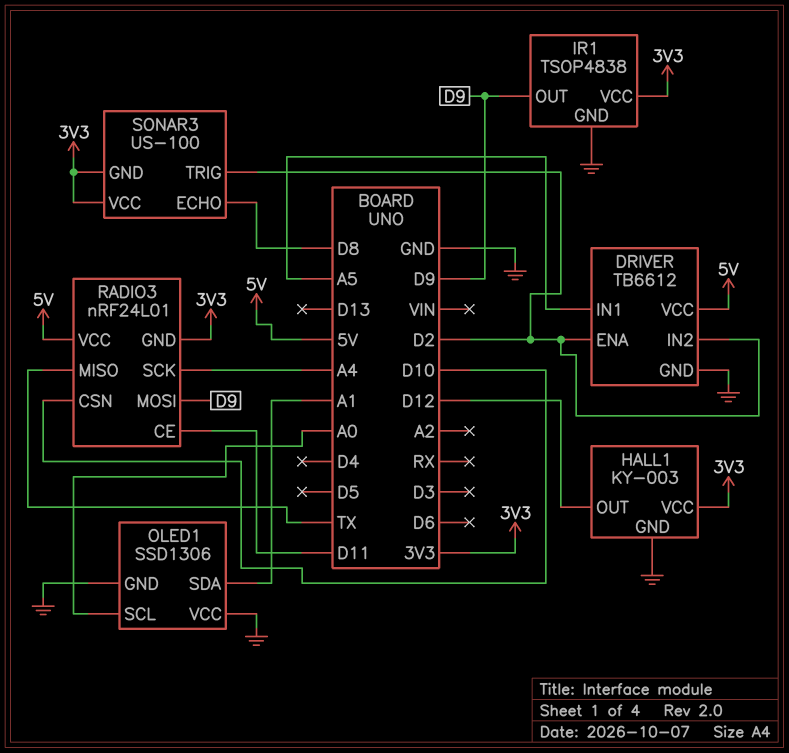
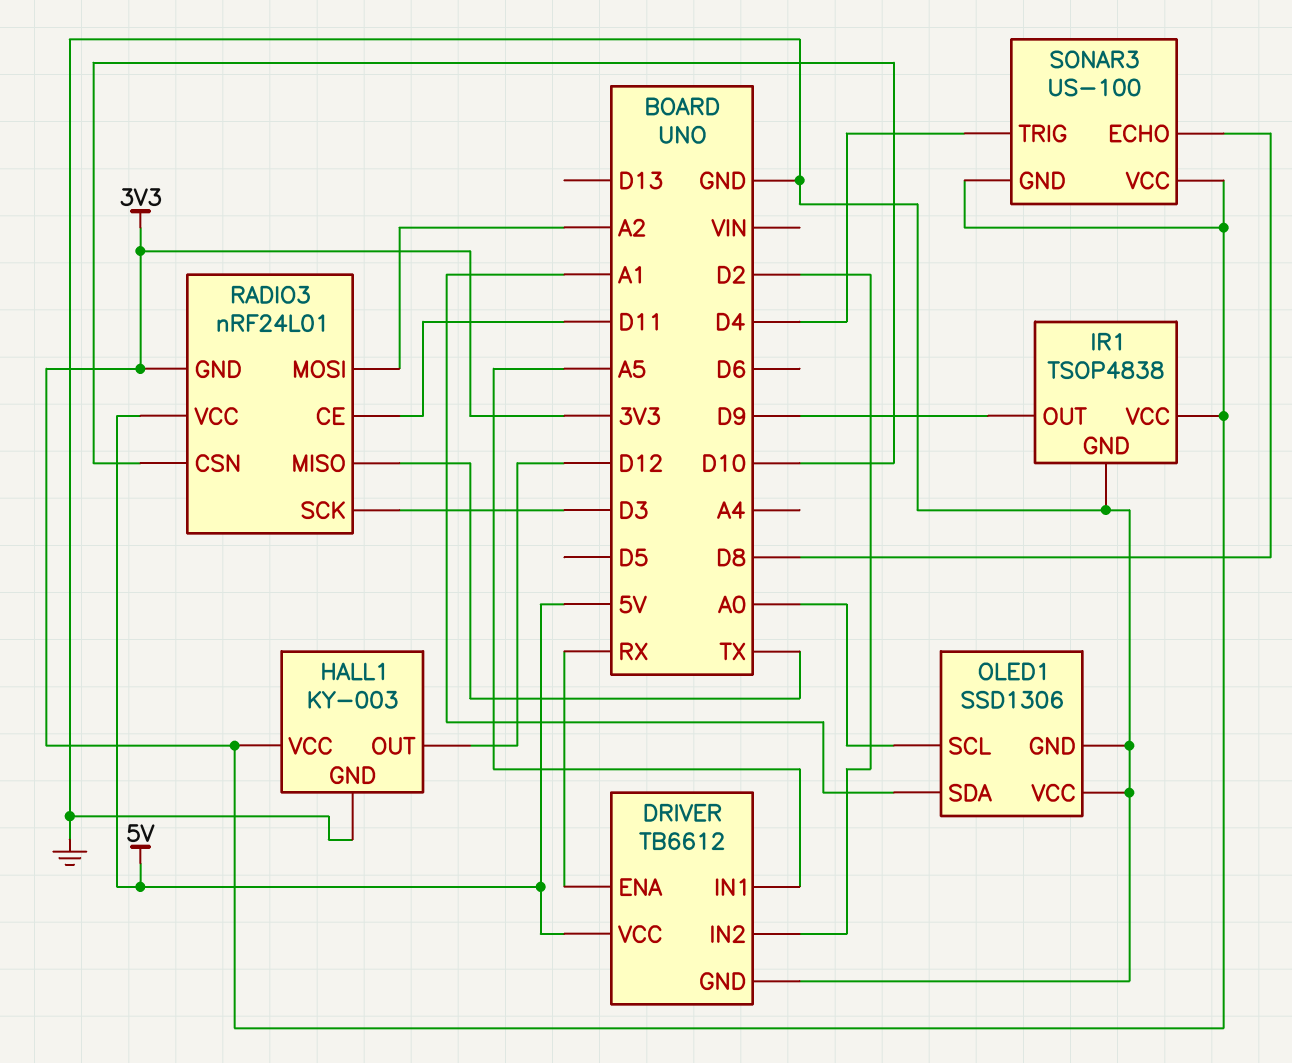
DRIVER pin ENA: D2 -> RX
RADIO3 pin MOSI: D9 -> A2
RADIO3 pin SCK: A4 -> D3
SONAR3 pin TRIG: D2 -> D4

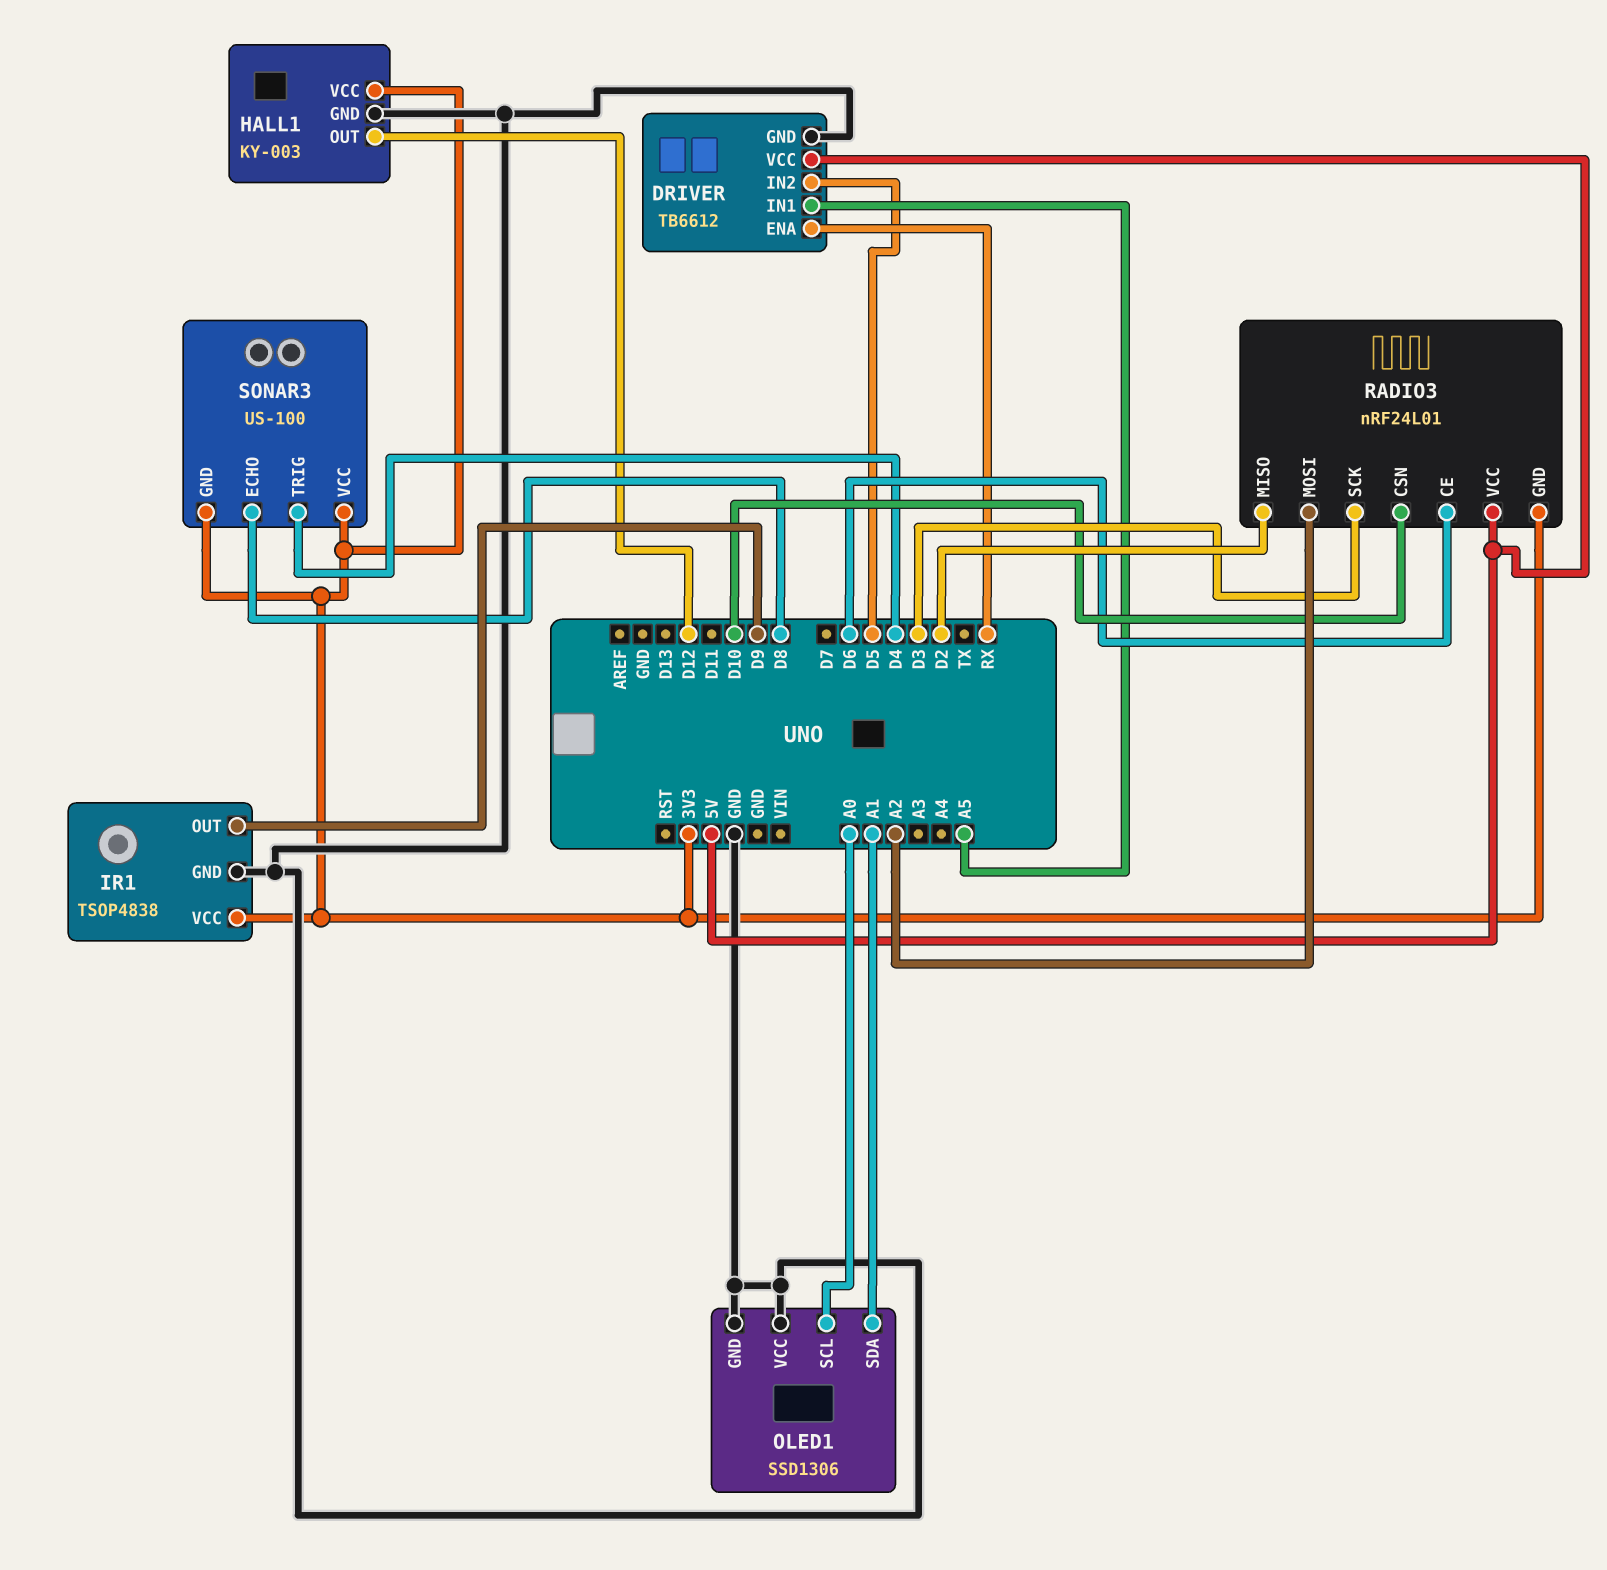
DRIVER pin IN2: D2 -> D5
RADIO3 pin CE: D11 -> D6
RADIO3 pin MISO: TX -> D2

